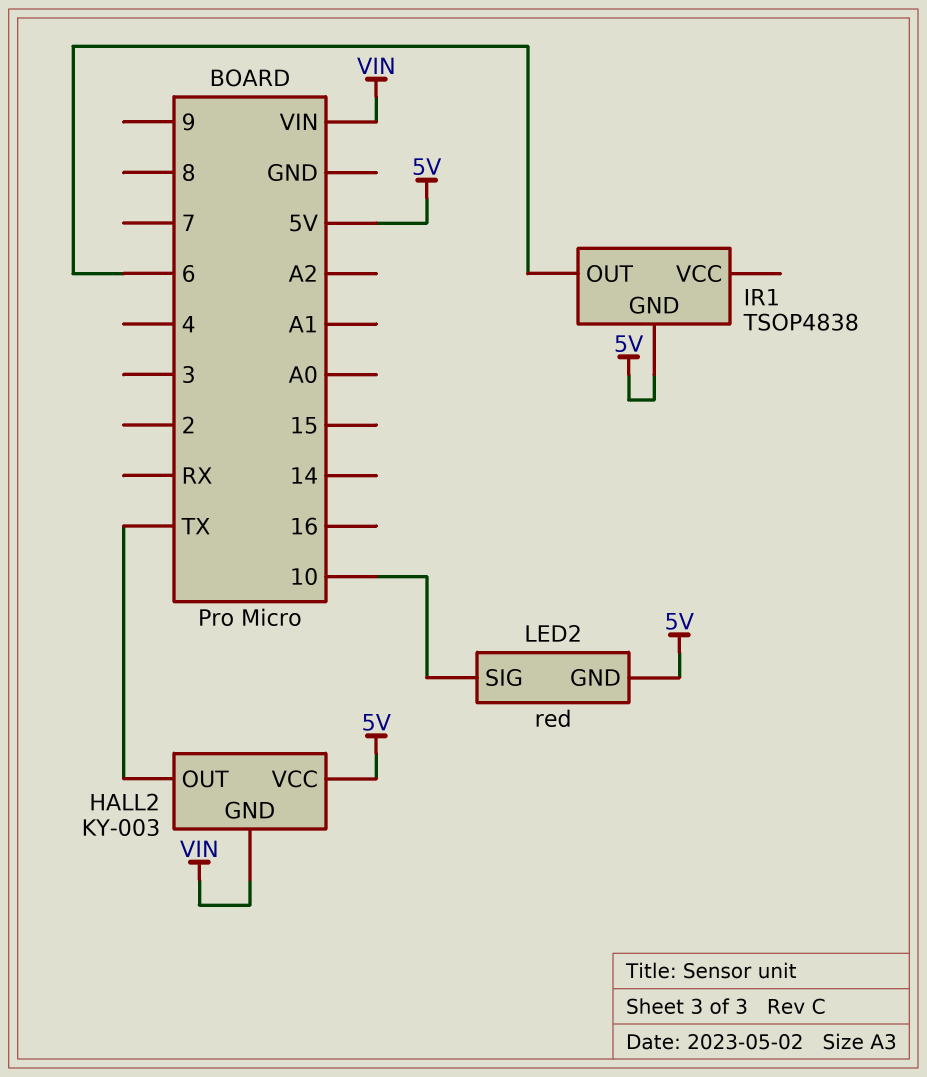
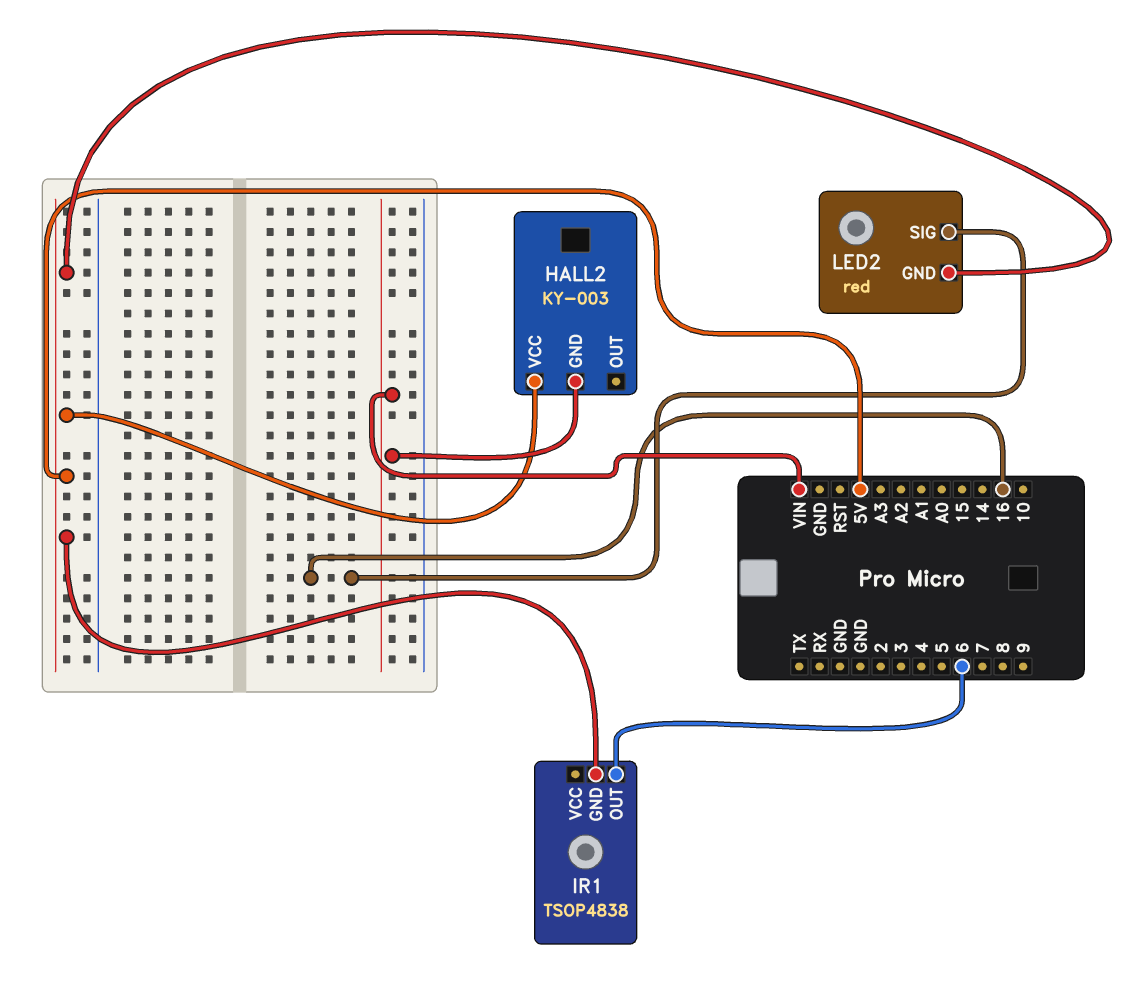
HALL2 pin OUT: TX -> none
LED2 pin SIG: 10 -> 16

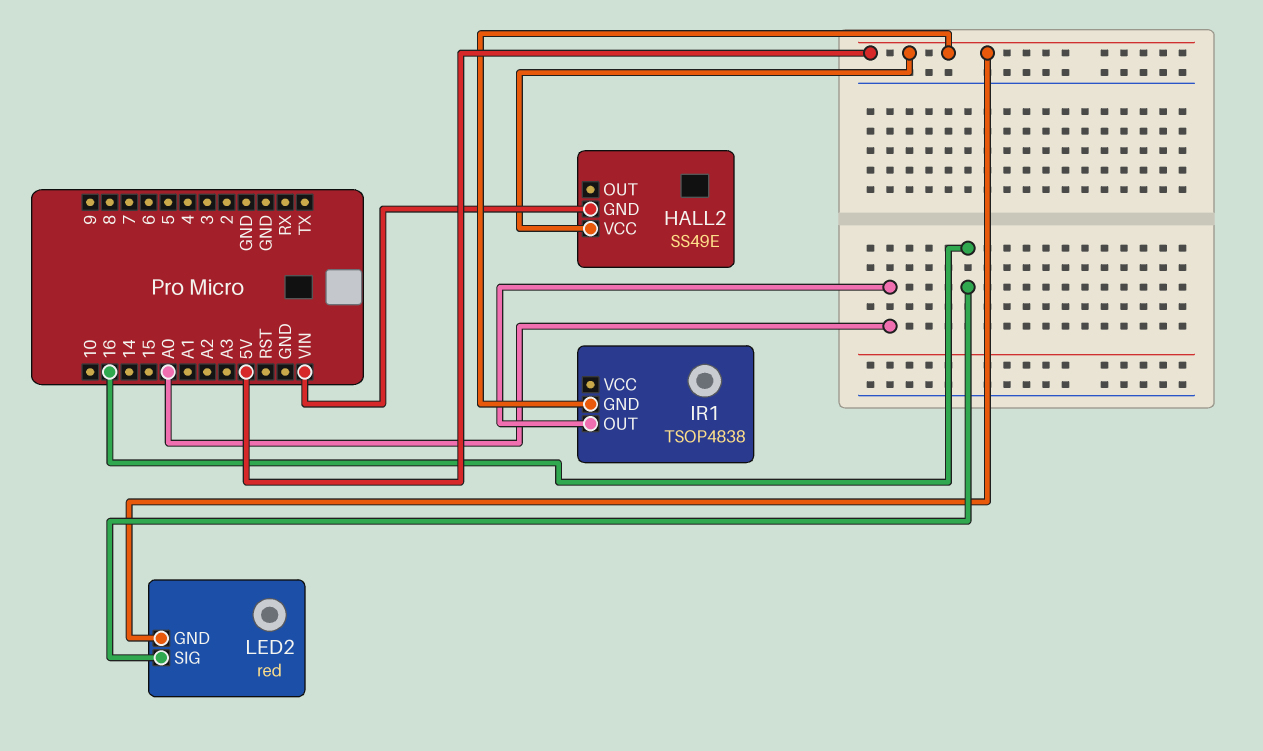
HALL2: KY-003 -> SS49E
IR1 pin OUT: 6 -> A0

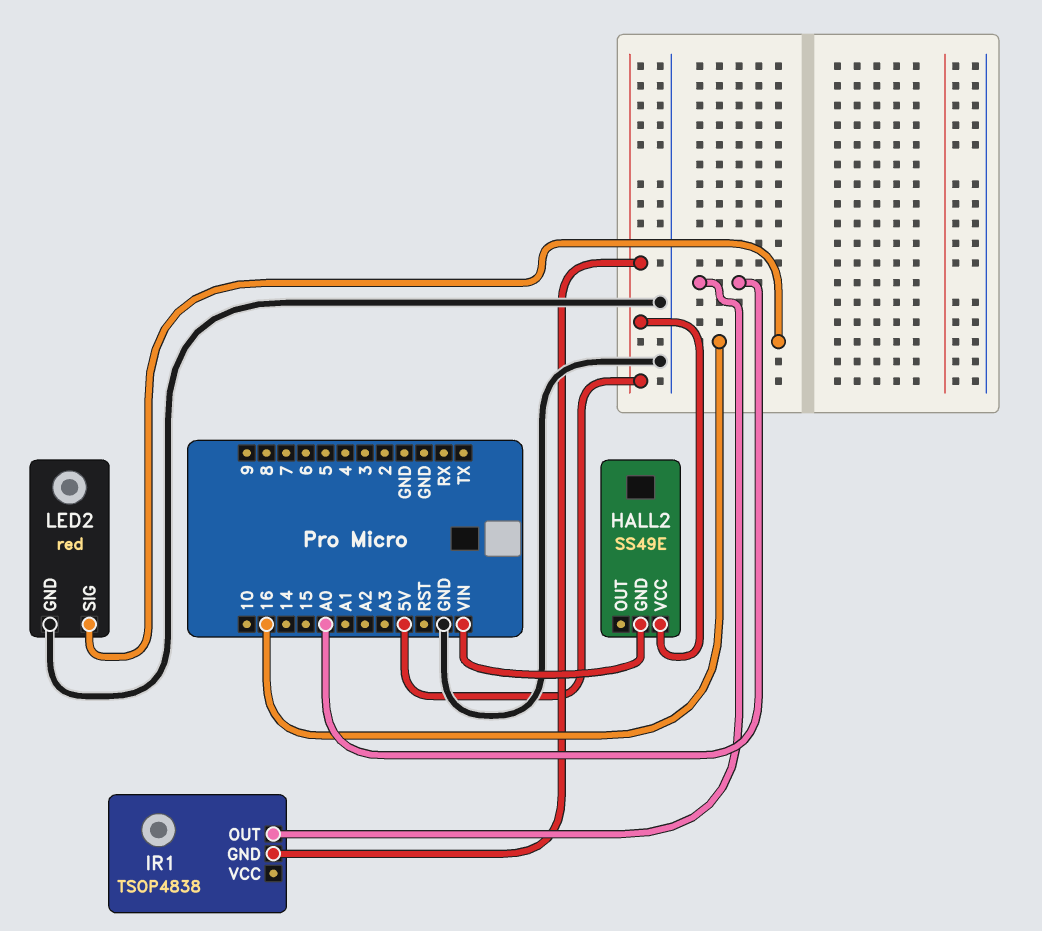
LED2 pin GND: 5V -> GND

